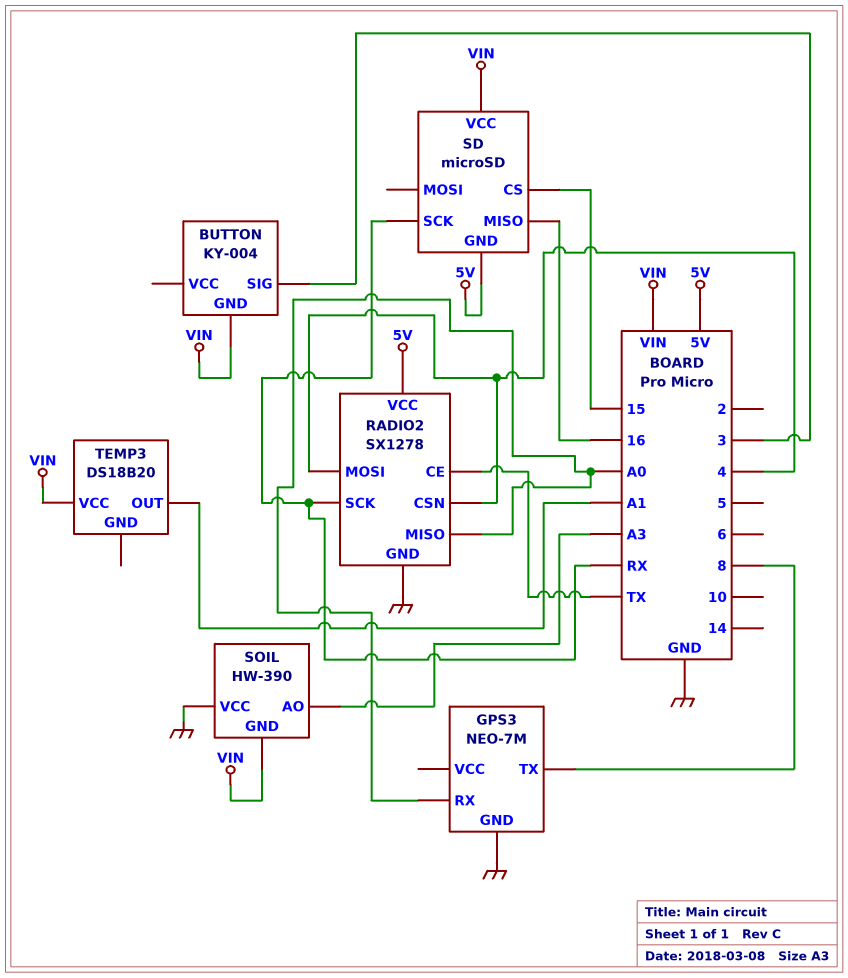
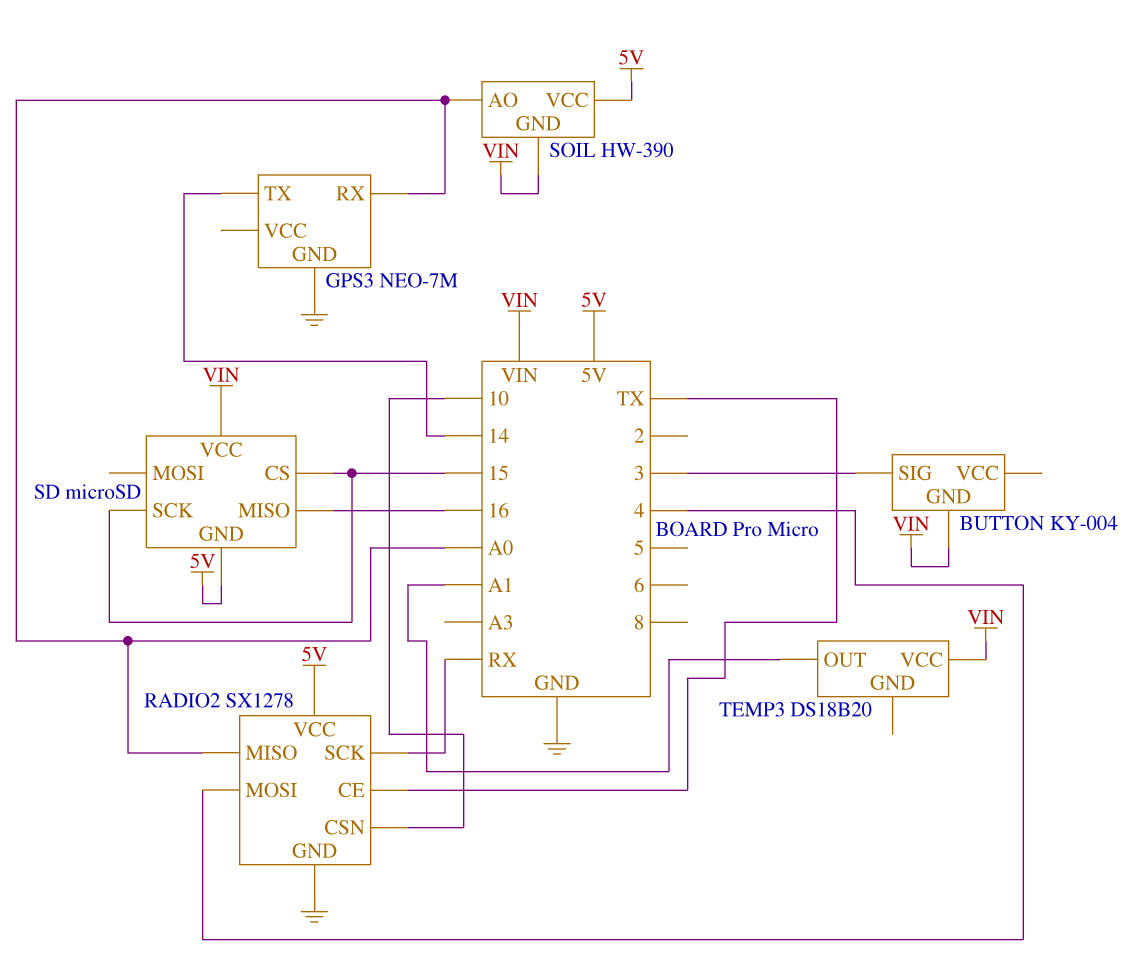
GPS3 pin TX: 8 -> 14
RADIO2 pin CSN: 4 -> 10
SD pin SCK: RX -> 15
SOIL pin AO: A3 -> A0
SOIL pin VCC: GND -> 5V

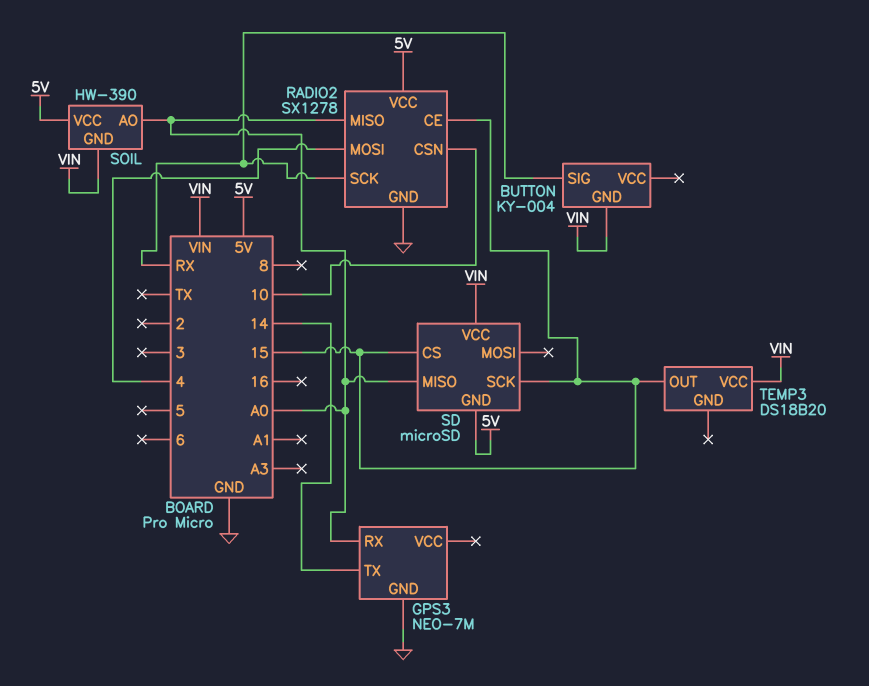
BUTTON pin SIG: 3 -> RX
RADIO2 pin CE: TX -> 15
SD pin MISO: 16 -> A0
TEMP3 pin OUT: A1 -> 15

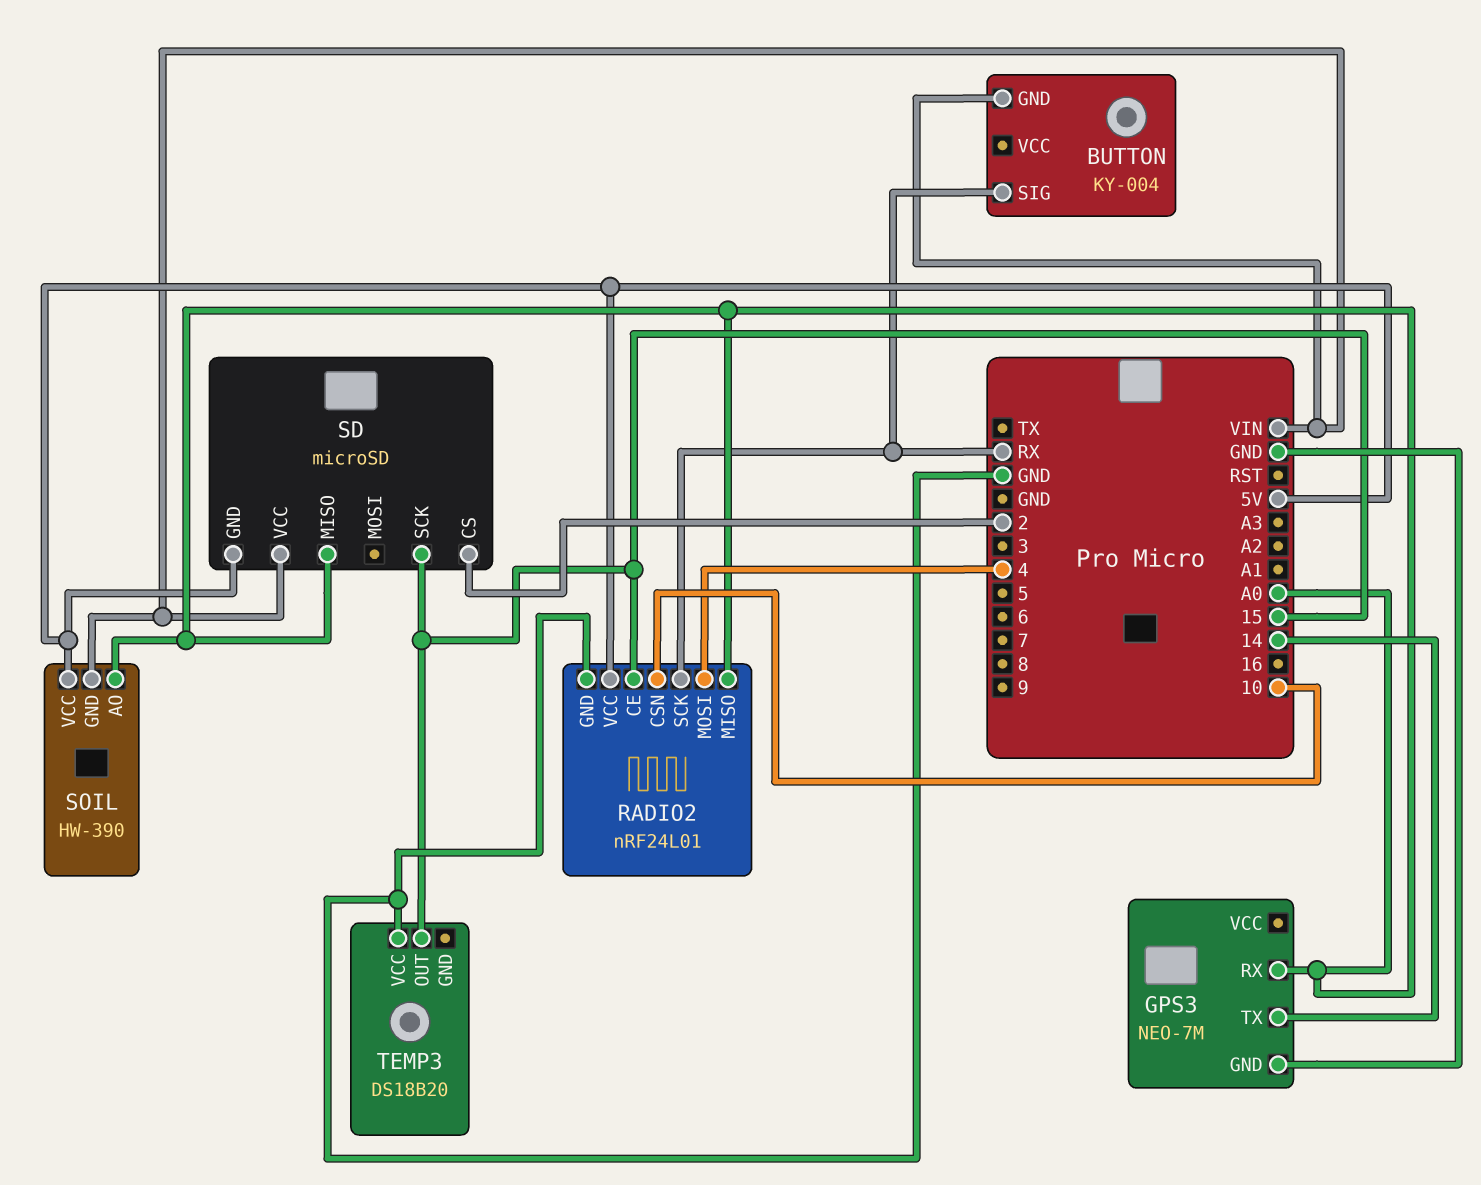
RADIO2: SX1278 -> nRF24L01
SD pin CS: 15 -> 2
TEMP3 pin VCC: VIN -> GND

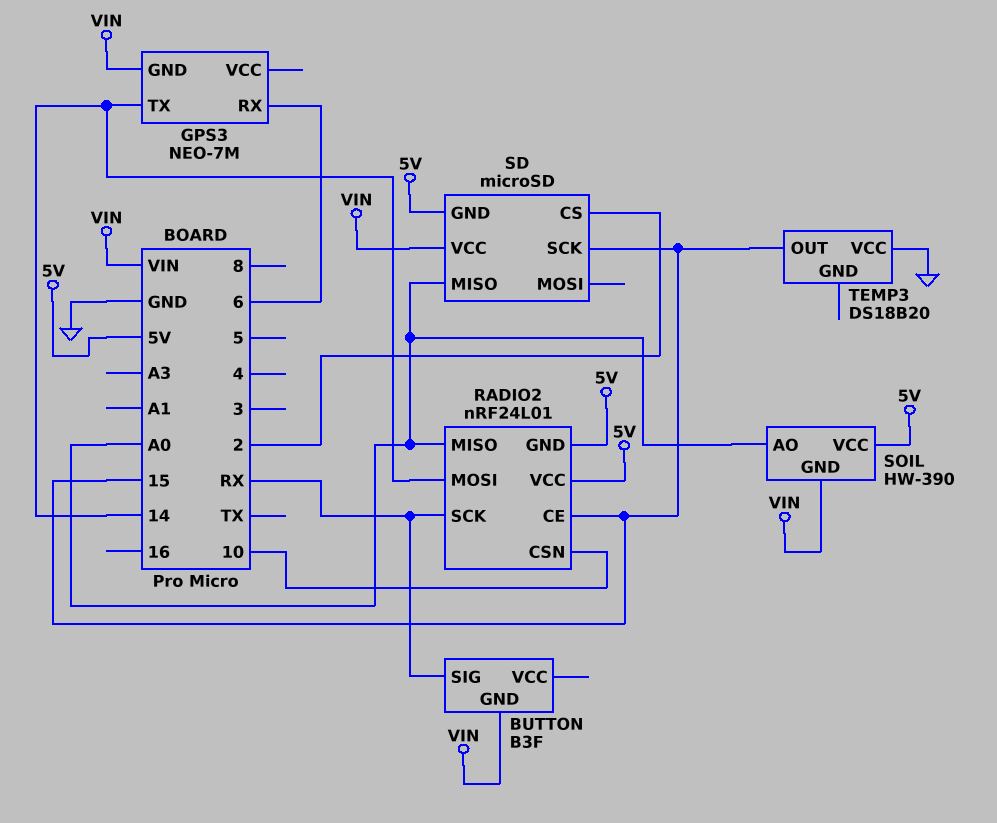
BUTTON: KY-004 -> B3F
GPS3 pin GND: GND -> VIN
GPS3 pin RX: A0 -> 6
RADIO2 pin GND: GND -> 5V
RADIO2 pin MOSI: 4 -> 14

